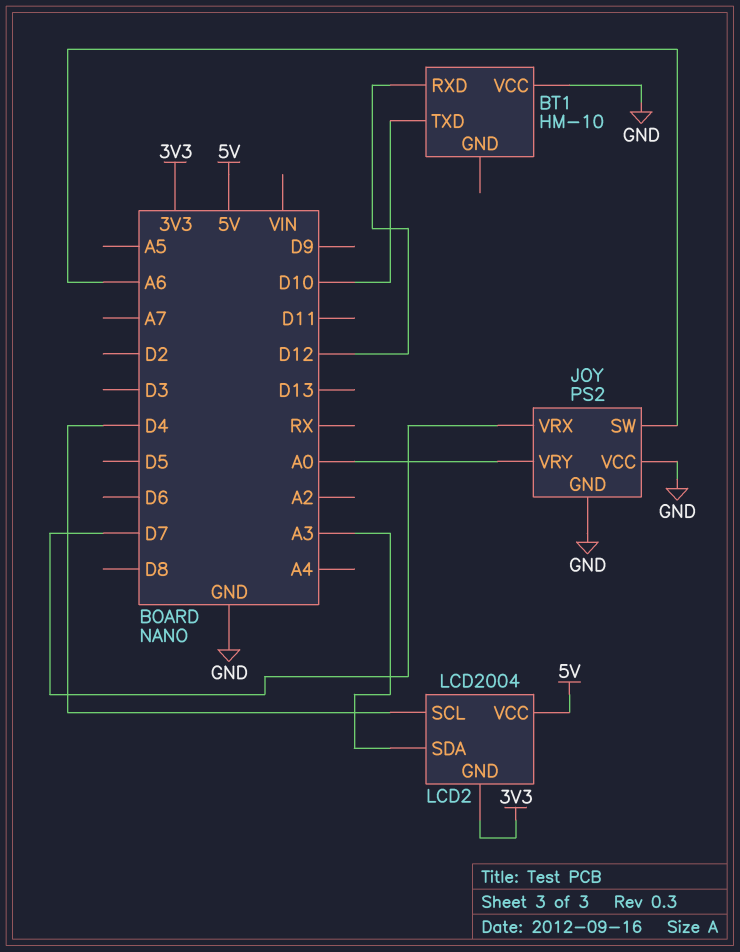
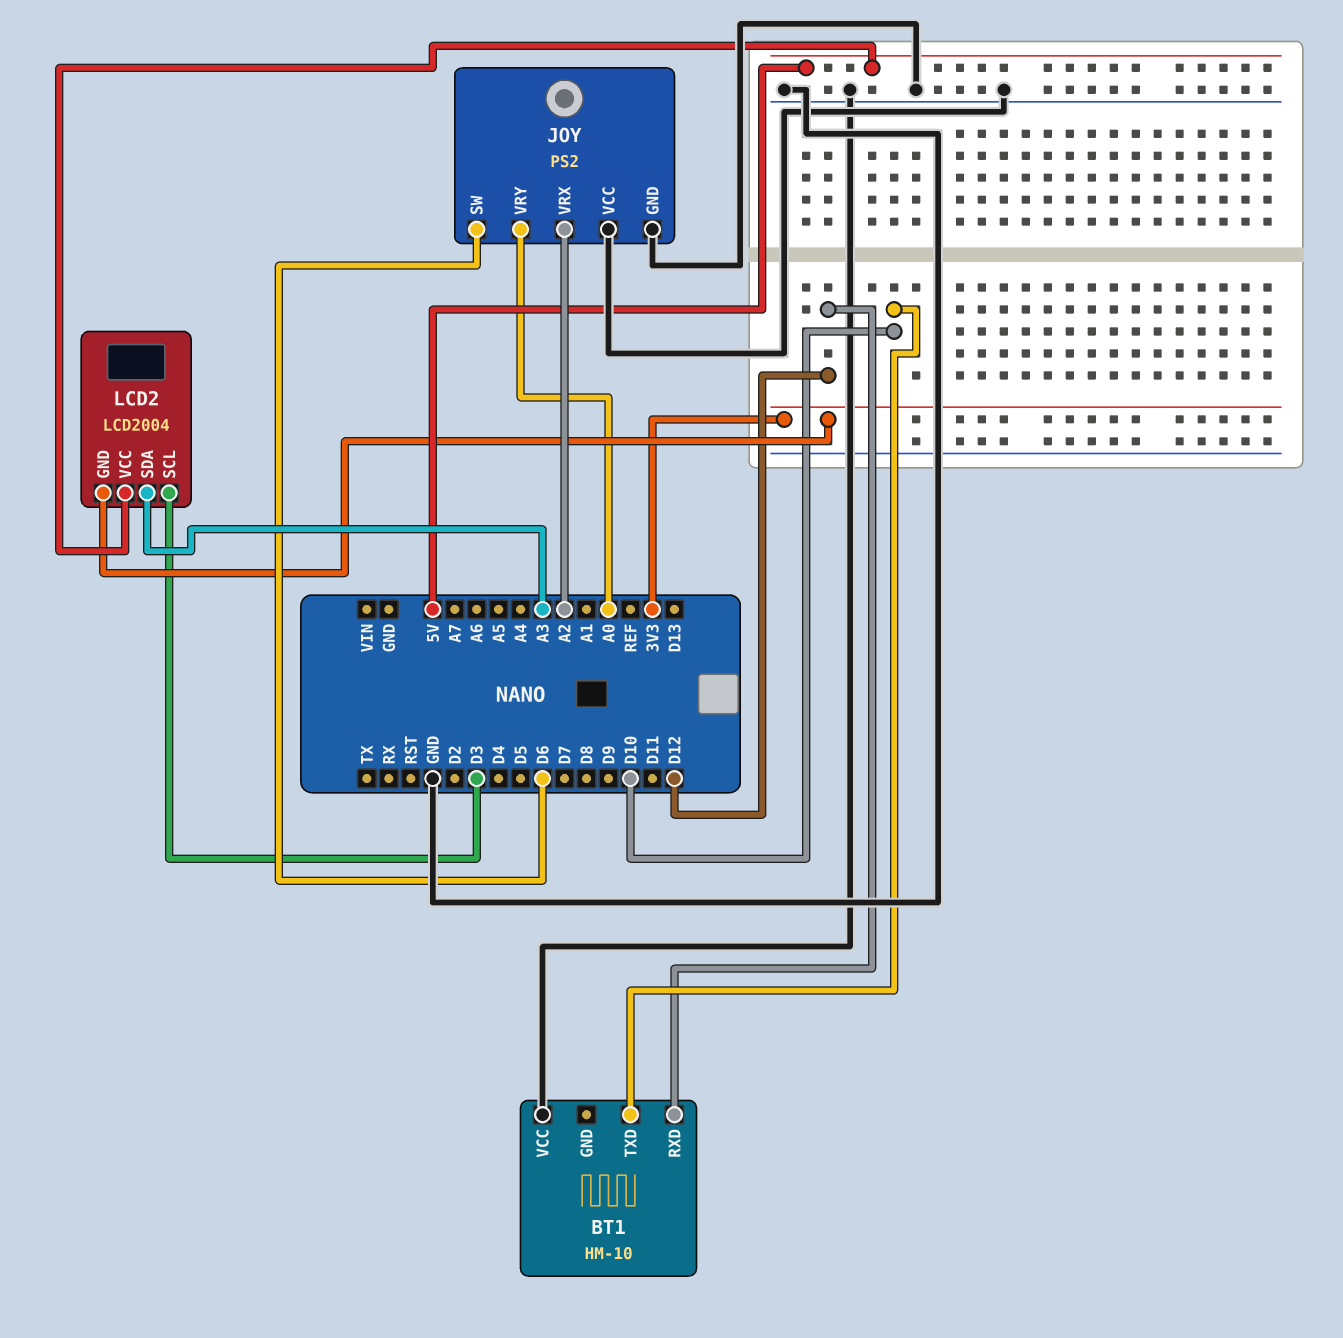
JOY pin SW: A6 -> D6
JOY pin VRX: D7 -> A2
LCD2 pin SCL: D4 -> D3

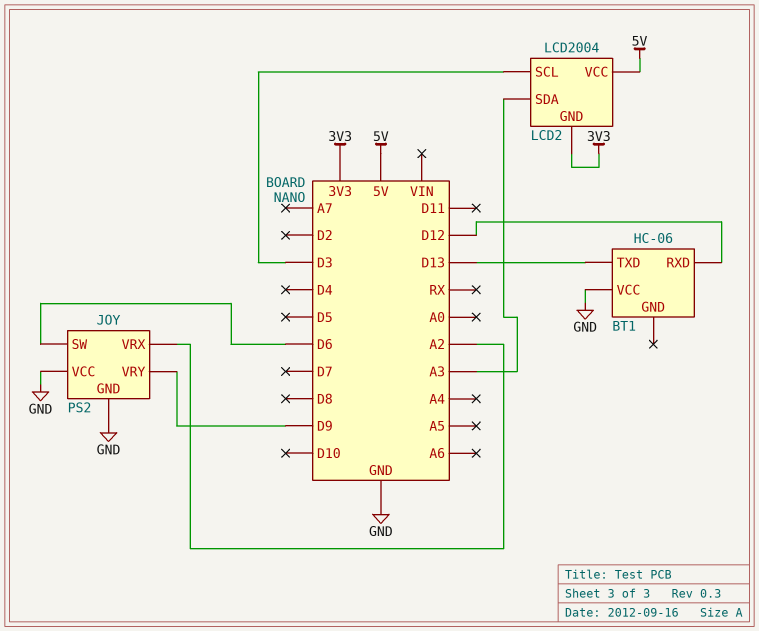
BT1: HM-10 -> HC-06
BT1 pin TXD: D10 -> D13
JOY pin VRY: A0 -> D9

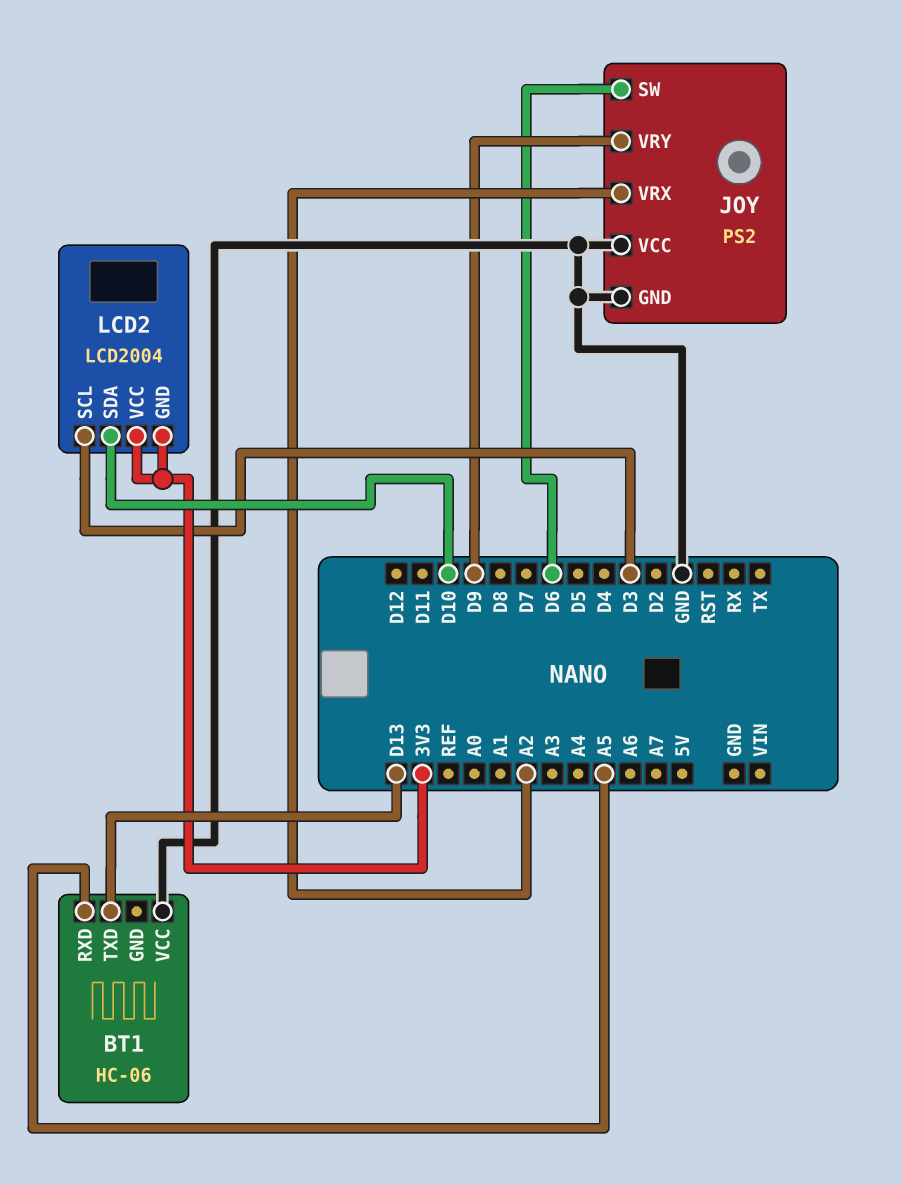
BT1 pin RXD: D12 -> A5
LCD2 pin SDA: A3 -> D10
LCD2 pin VCC: 5V -> 3V3

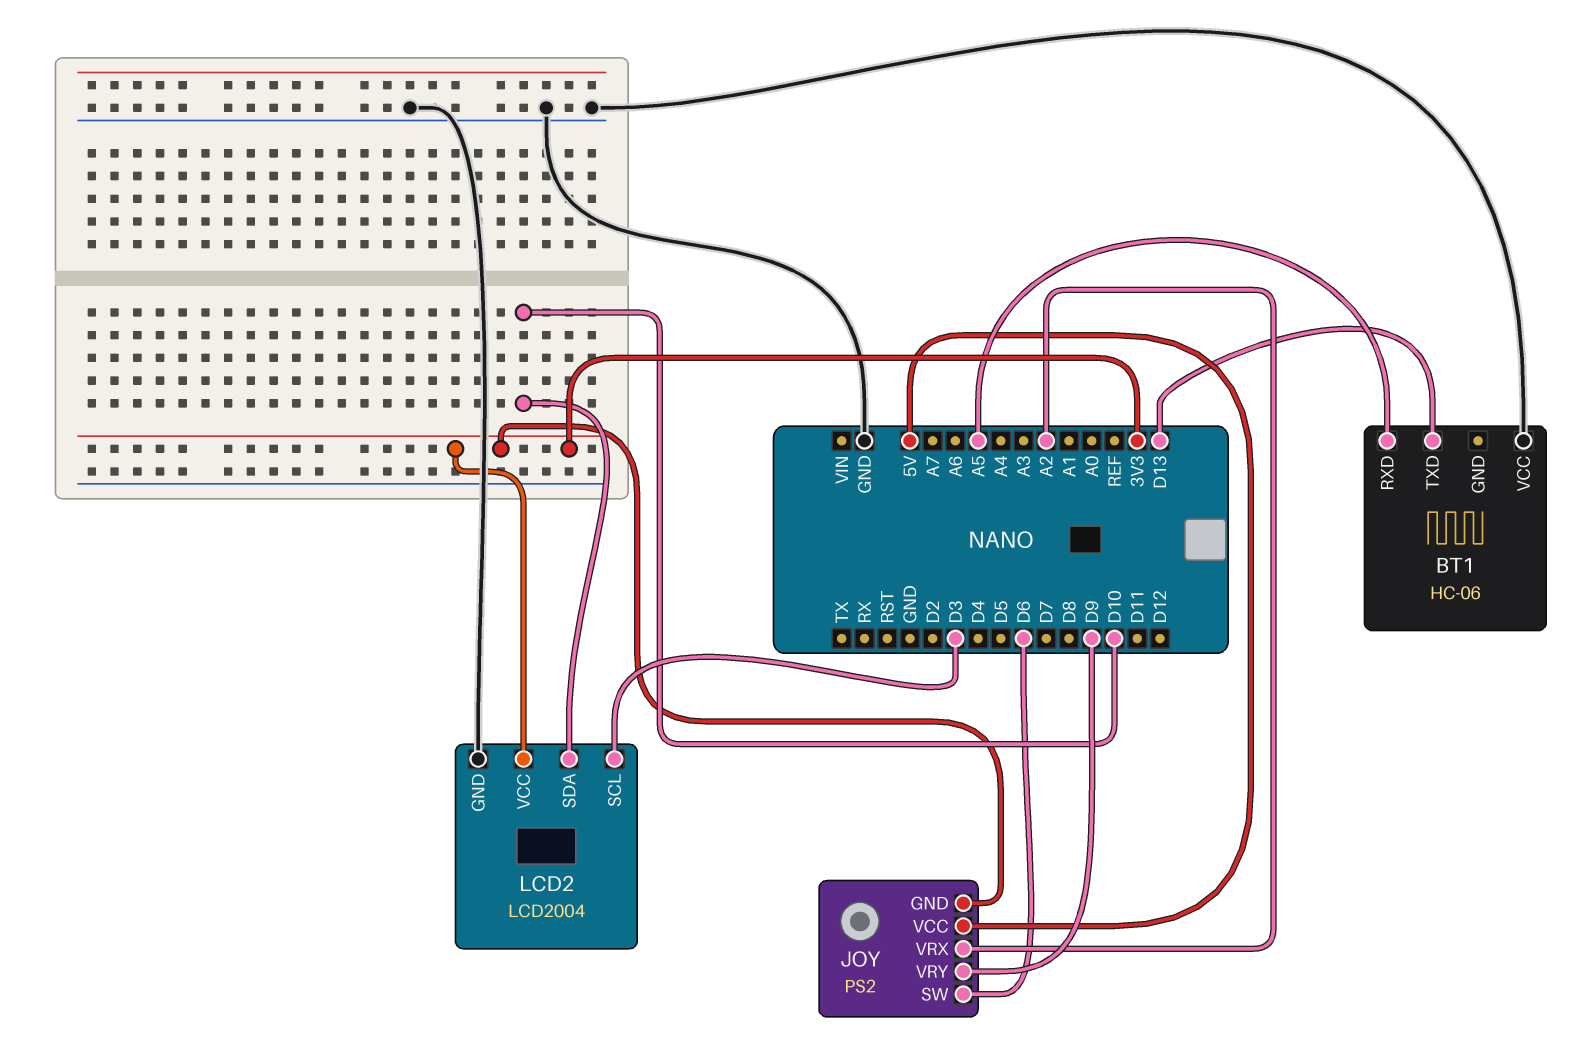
JOY pin GND: GND -> 3V3
JOY pin VCC: GND -> 5V
LCD2 pin GND: 3V3 -> GND

